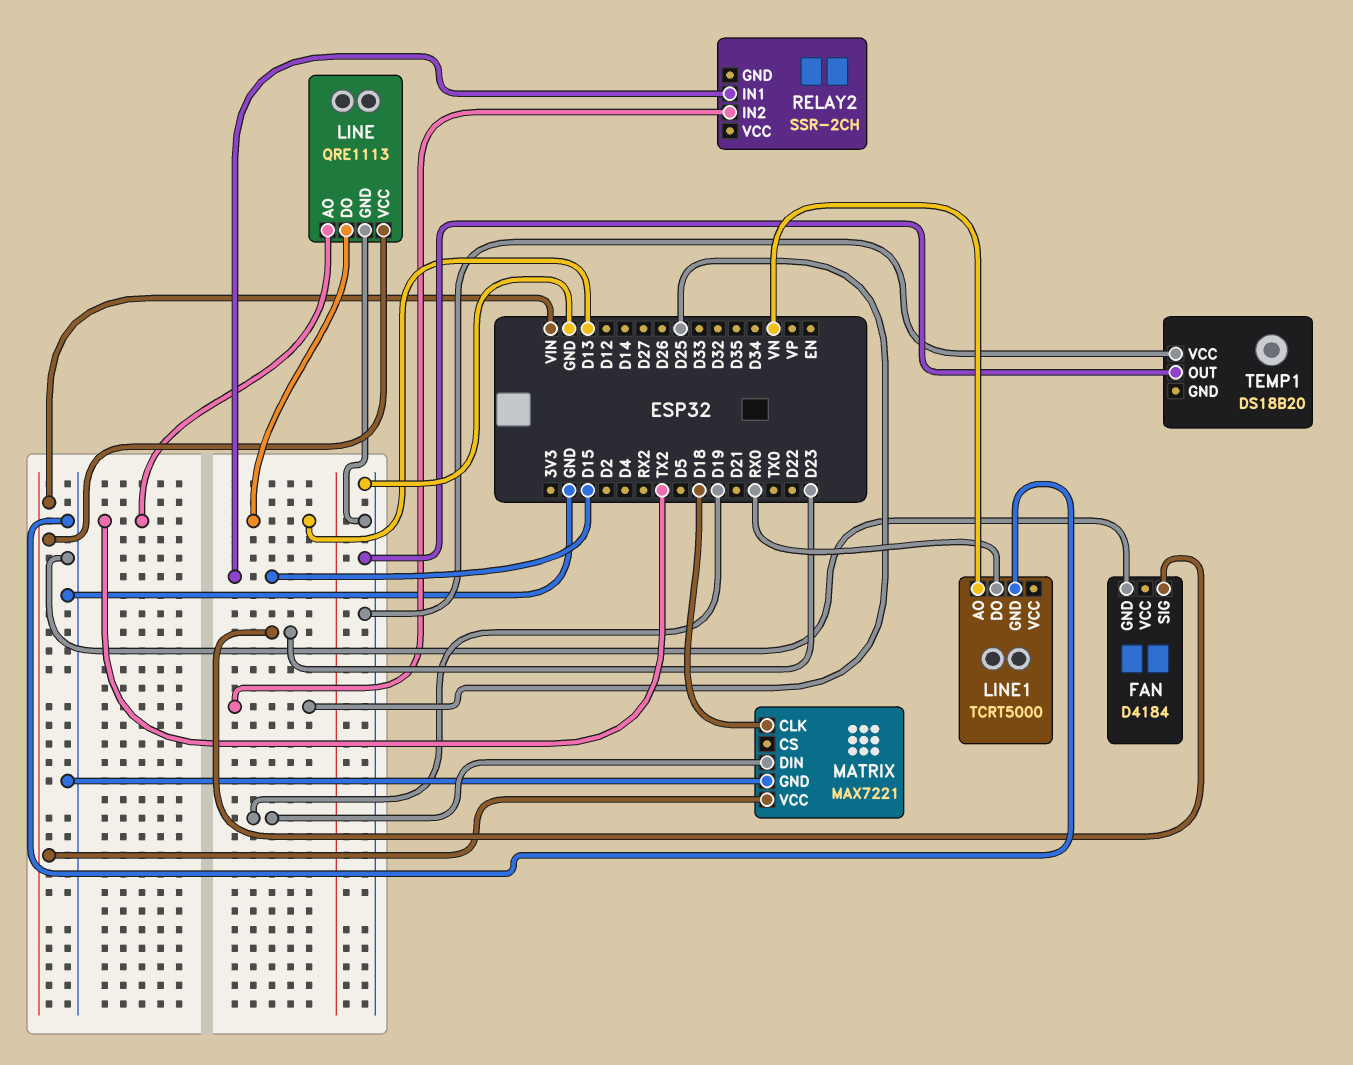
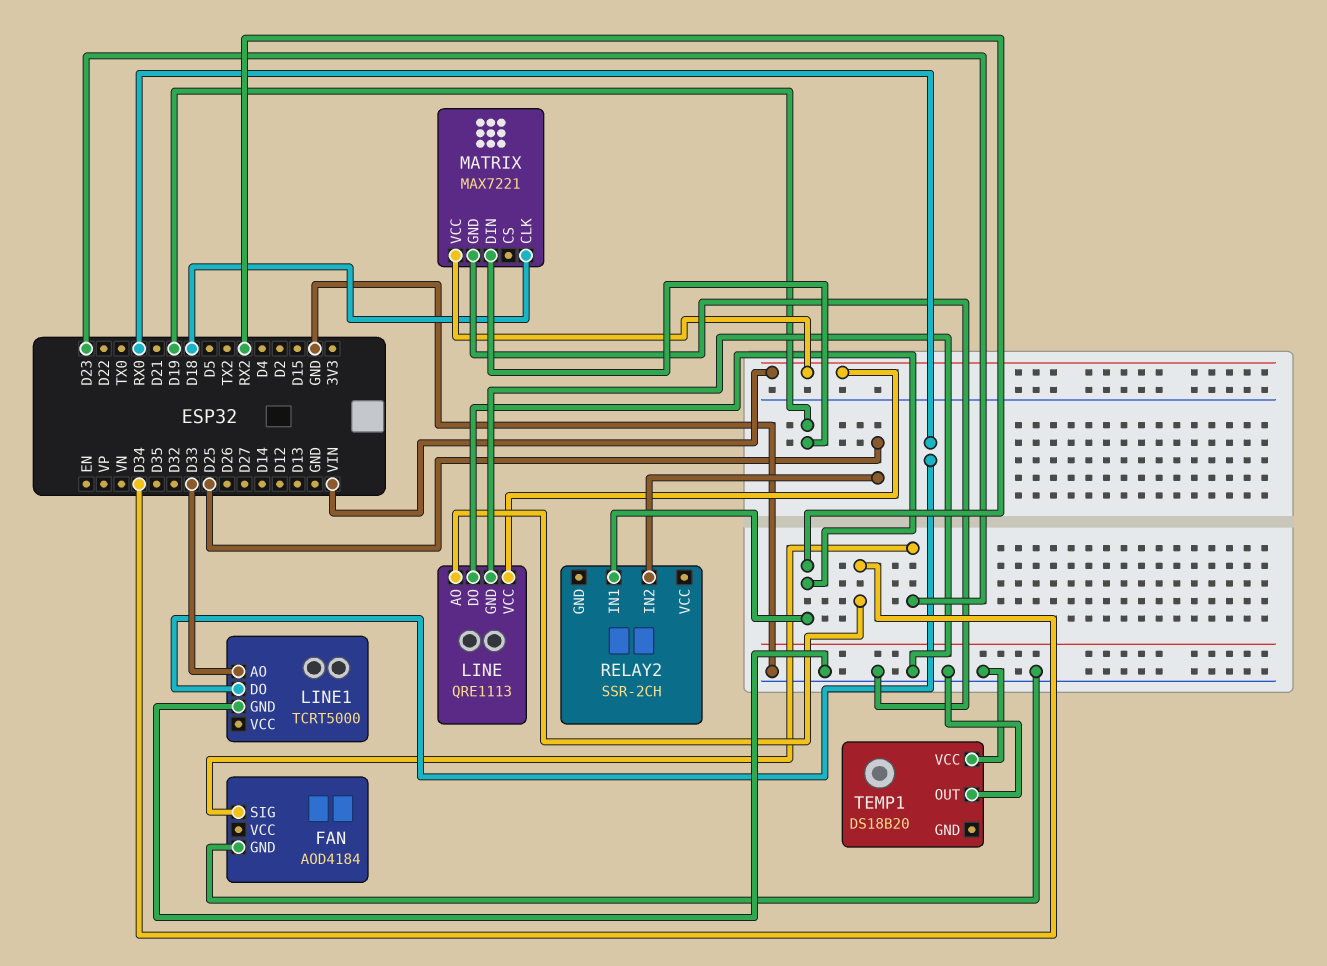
FAN: D4184 -> AOD4184
LINE pin AO: TX2 -> D34
LINE pin DO: D13 -> RX2
LINE1 pin AO: VN -> D33
RELAY2 pin IN1: D15 -> RX2

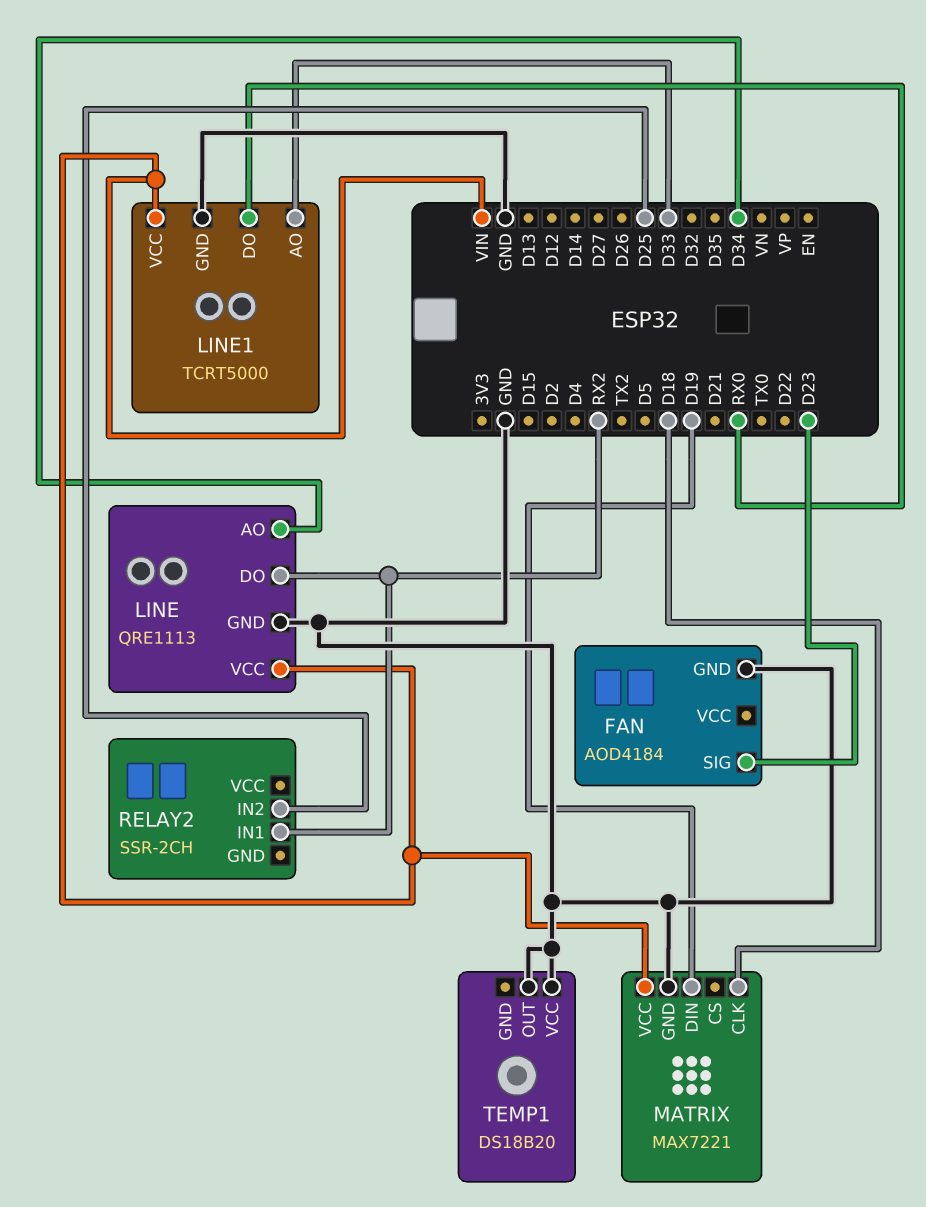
LINE1 pin VCC: none -> VIN

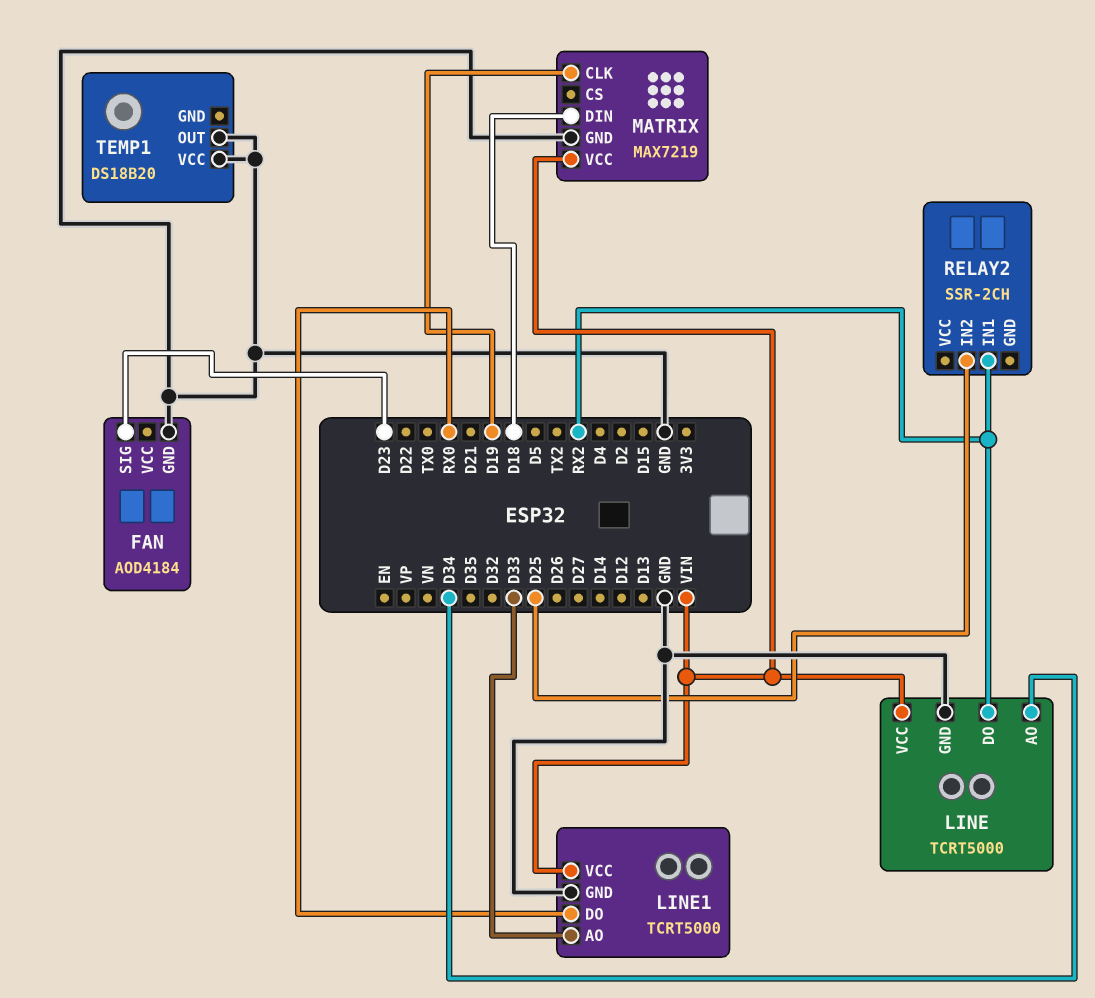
LINE: QRE1113 -> TCRT5000
MATRIX: MAX7221 -> MAX7219
MATRIX pin CLK: D18 -> D19
MATRIX pin DIN: D19 -> D18

